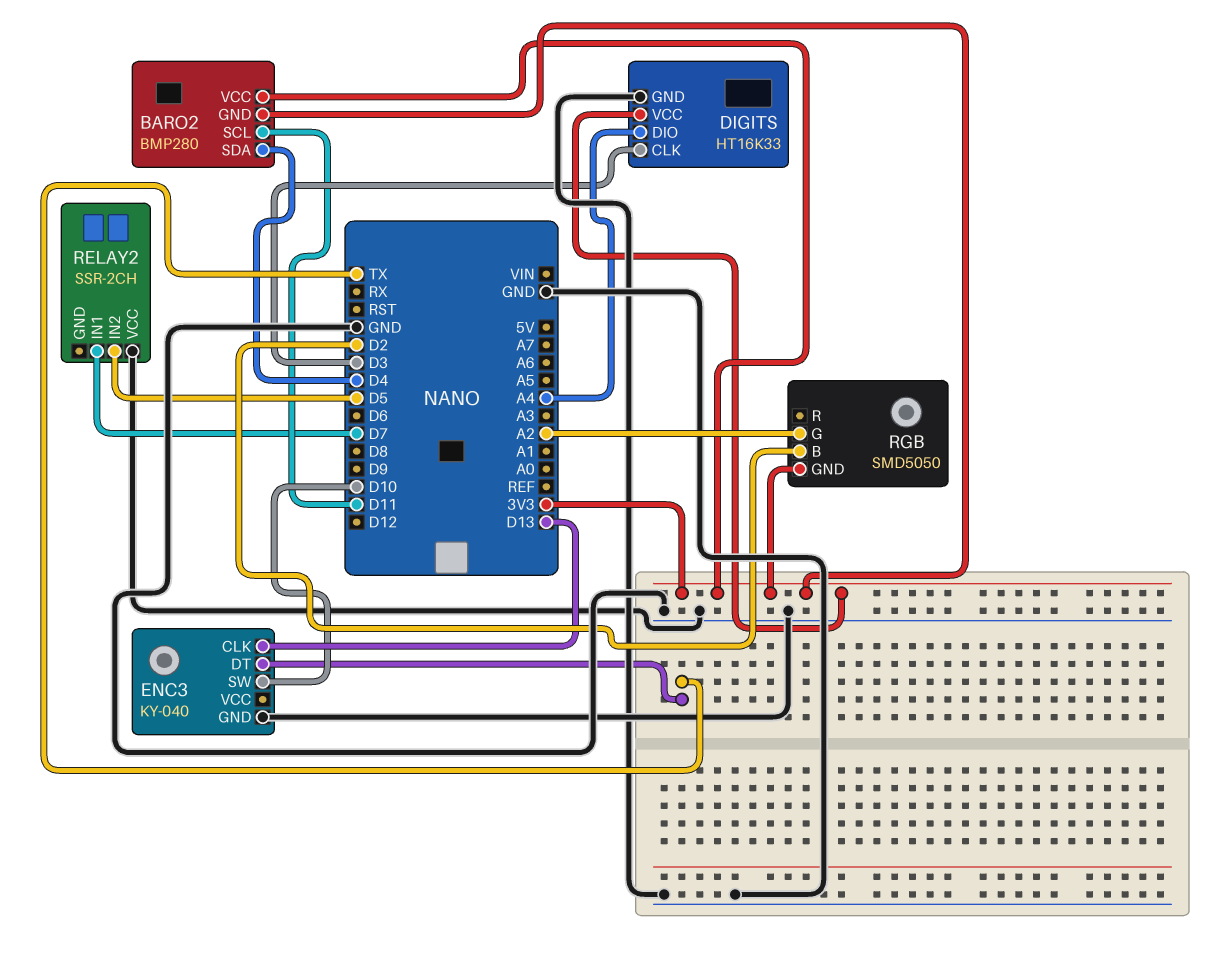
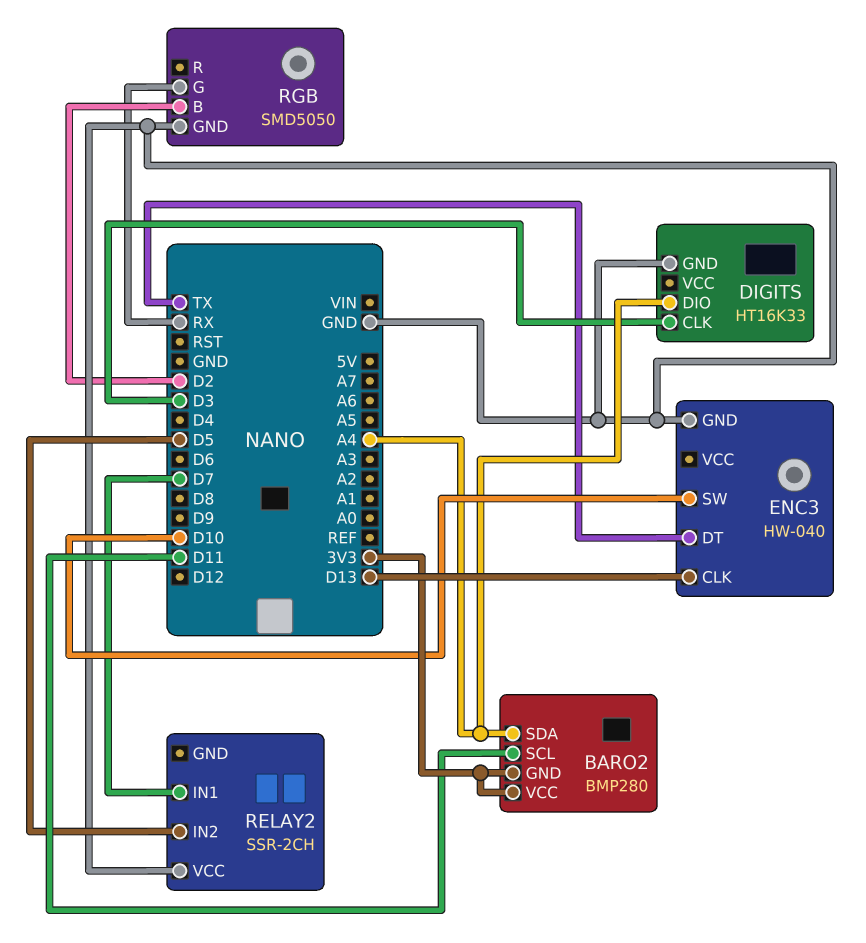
BARO2 pin SDA: D4 -> A4
DIGITS pin VCC: 3V3 -> none
ENC3: KY-040 -> HW-040
RGB pin G: A2 -> RX
RGB pin GND: 3V3 -> GND

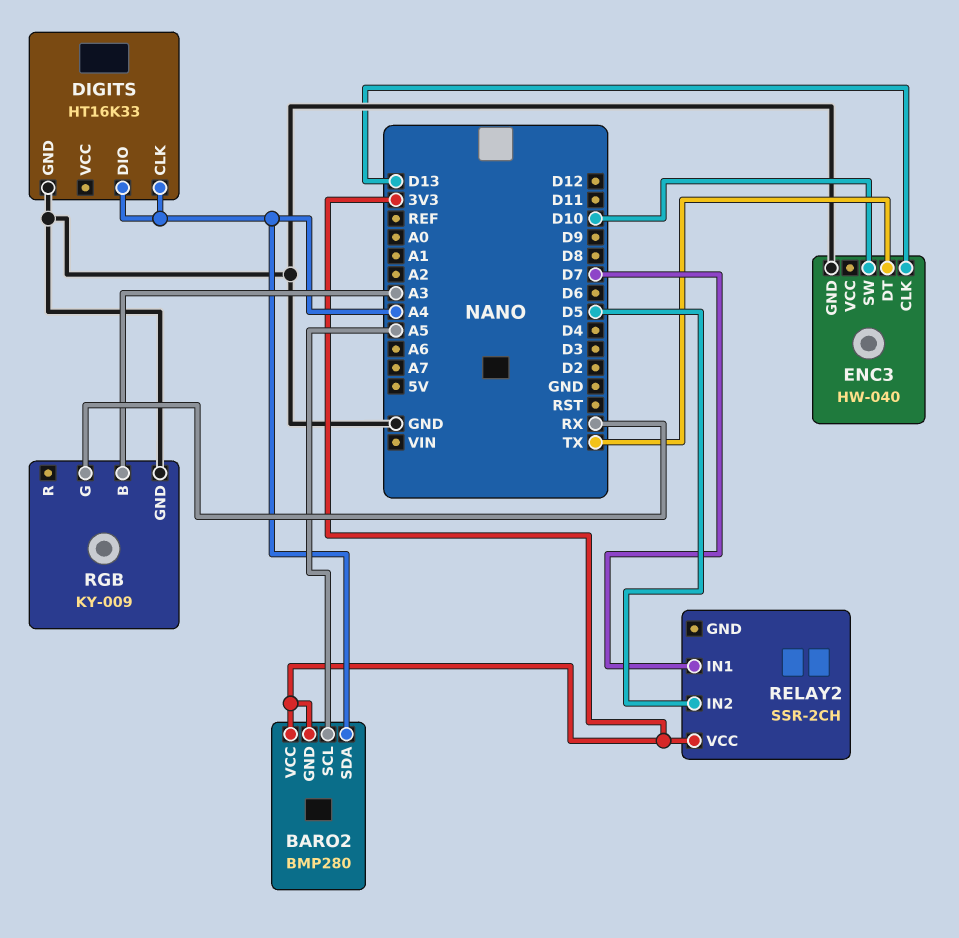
BARO2 pin SCL: D11 -> A5
DIGITS pin CLK: D3 -> A4
RELAY2 pin VCC: GND -> 3V3
RGB: SMD5050 -> KY-009
RGB pin B: D2 -> A3

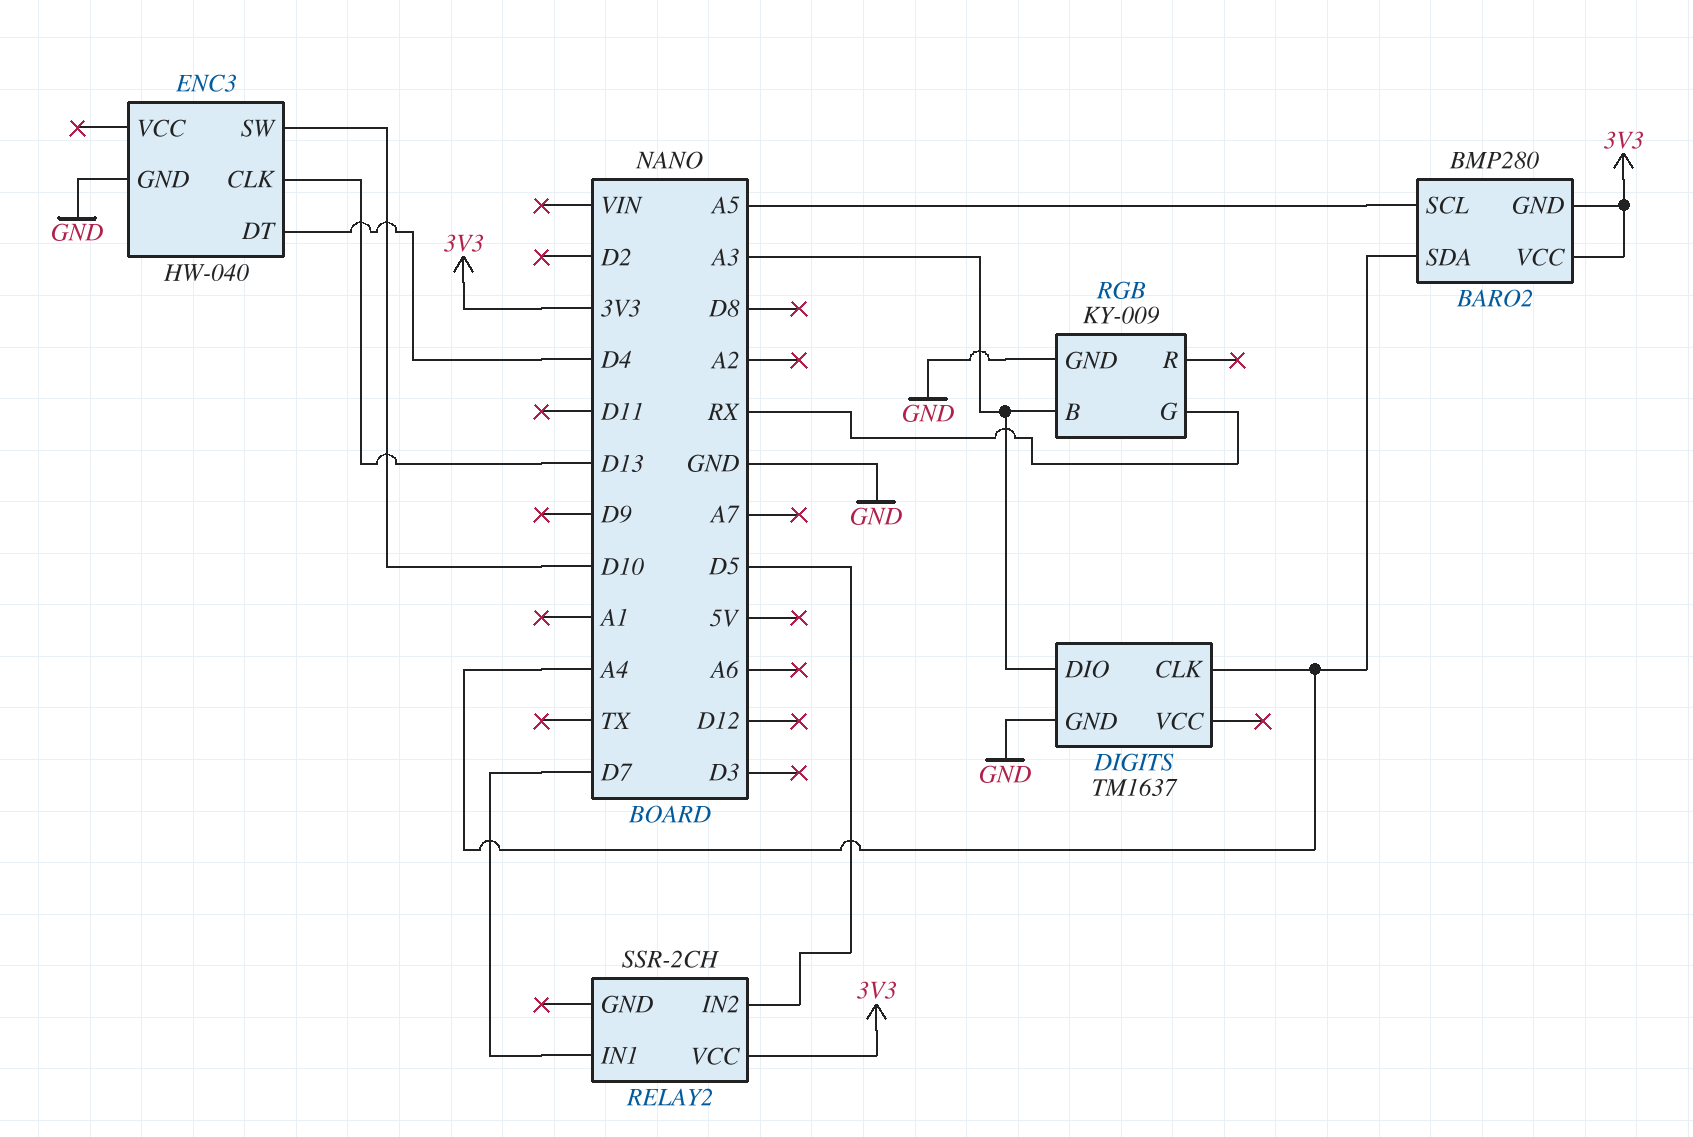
DIGITS: HT16K33 -> TM1637
DIGITS pin DIO: A4 -> A3
ENC3 pin DT: TX -> D4

